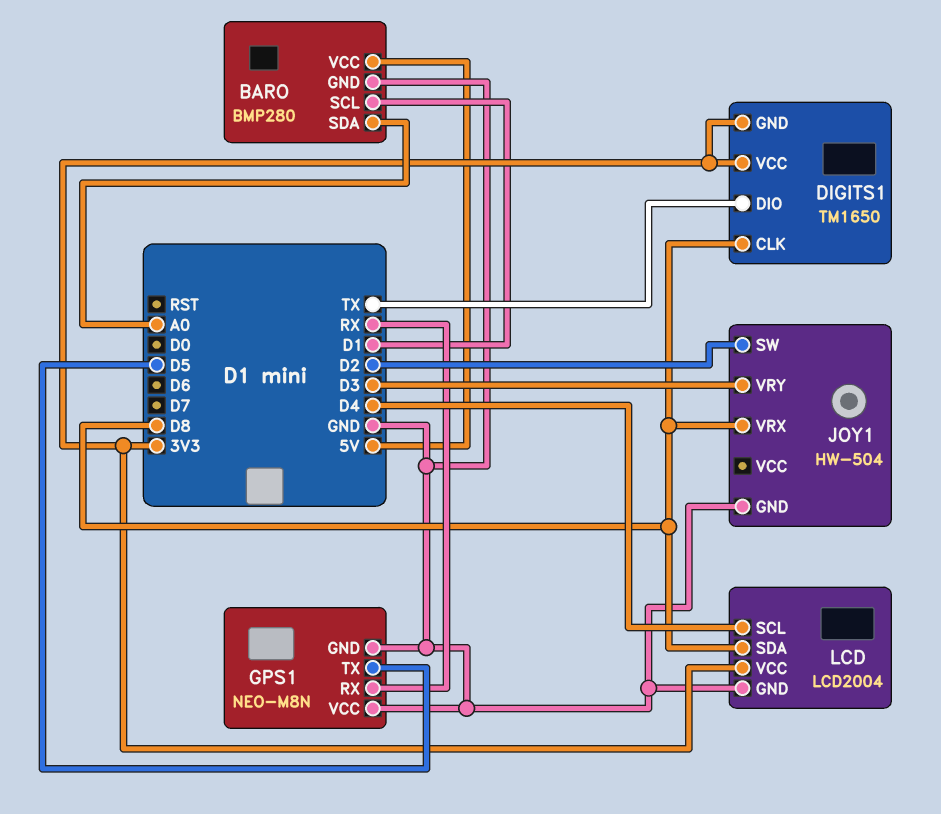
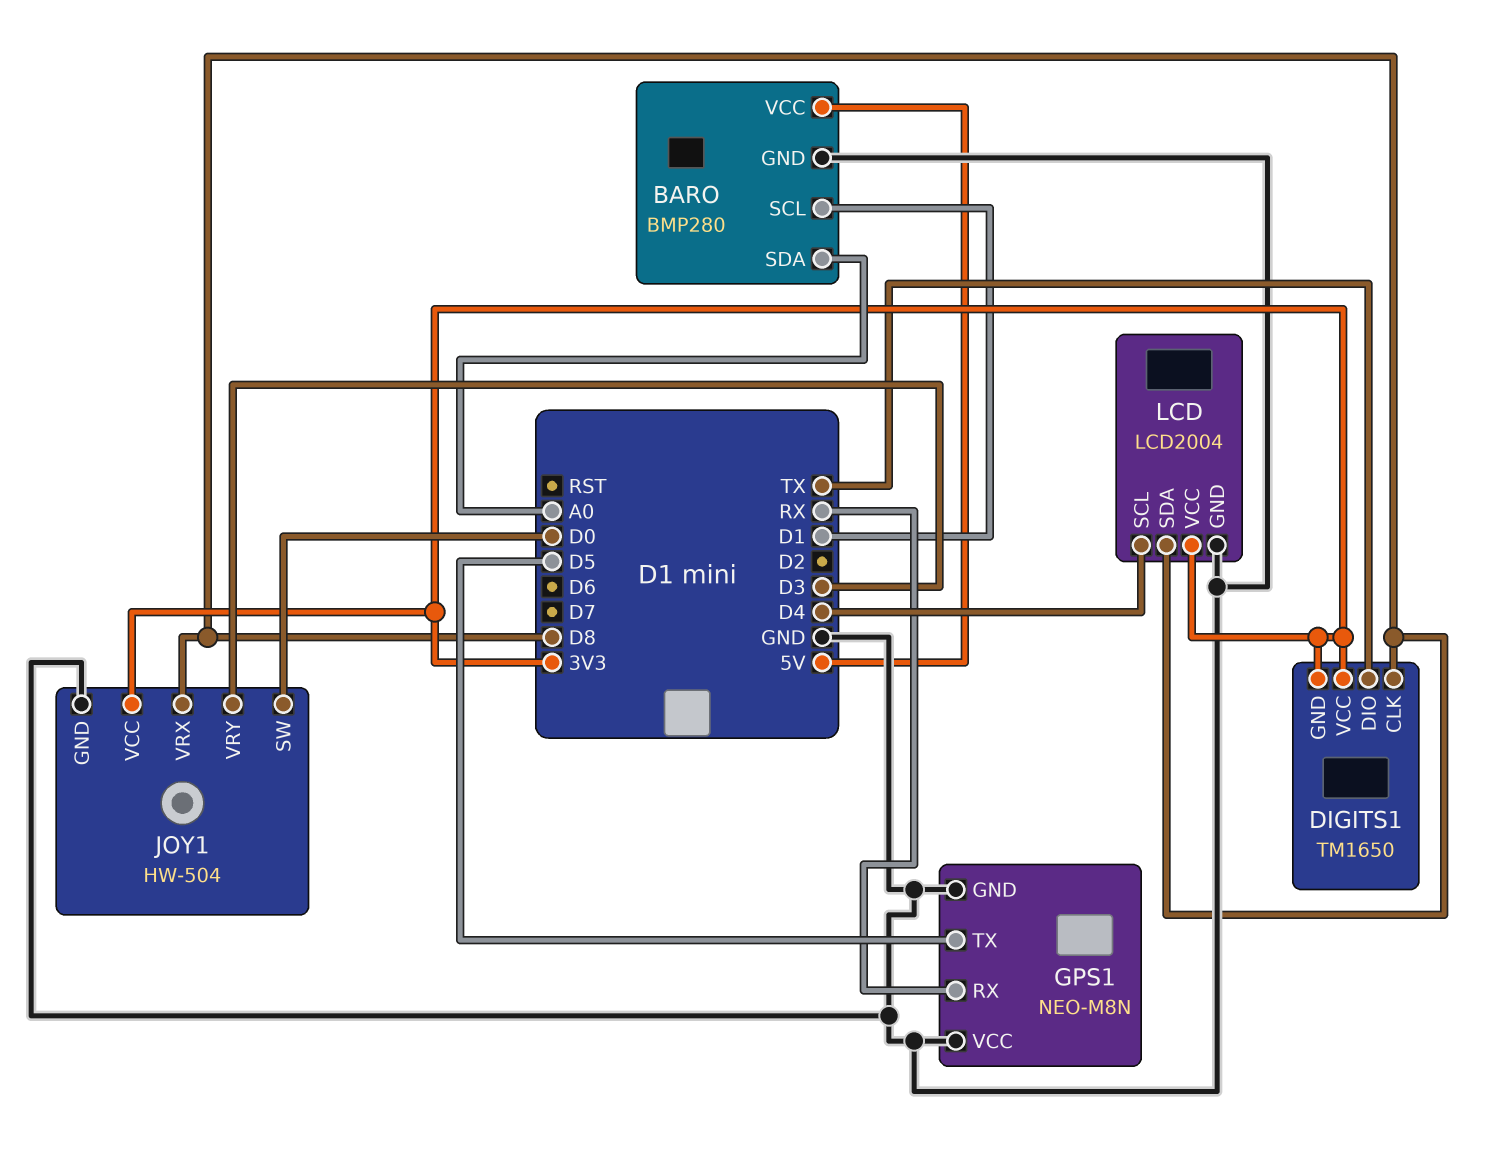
JOY1 pin SW: D2 -> D0
JOY1 pin VCC: none -> 3V3

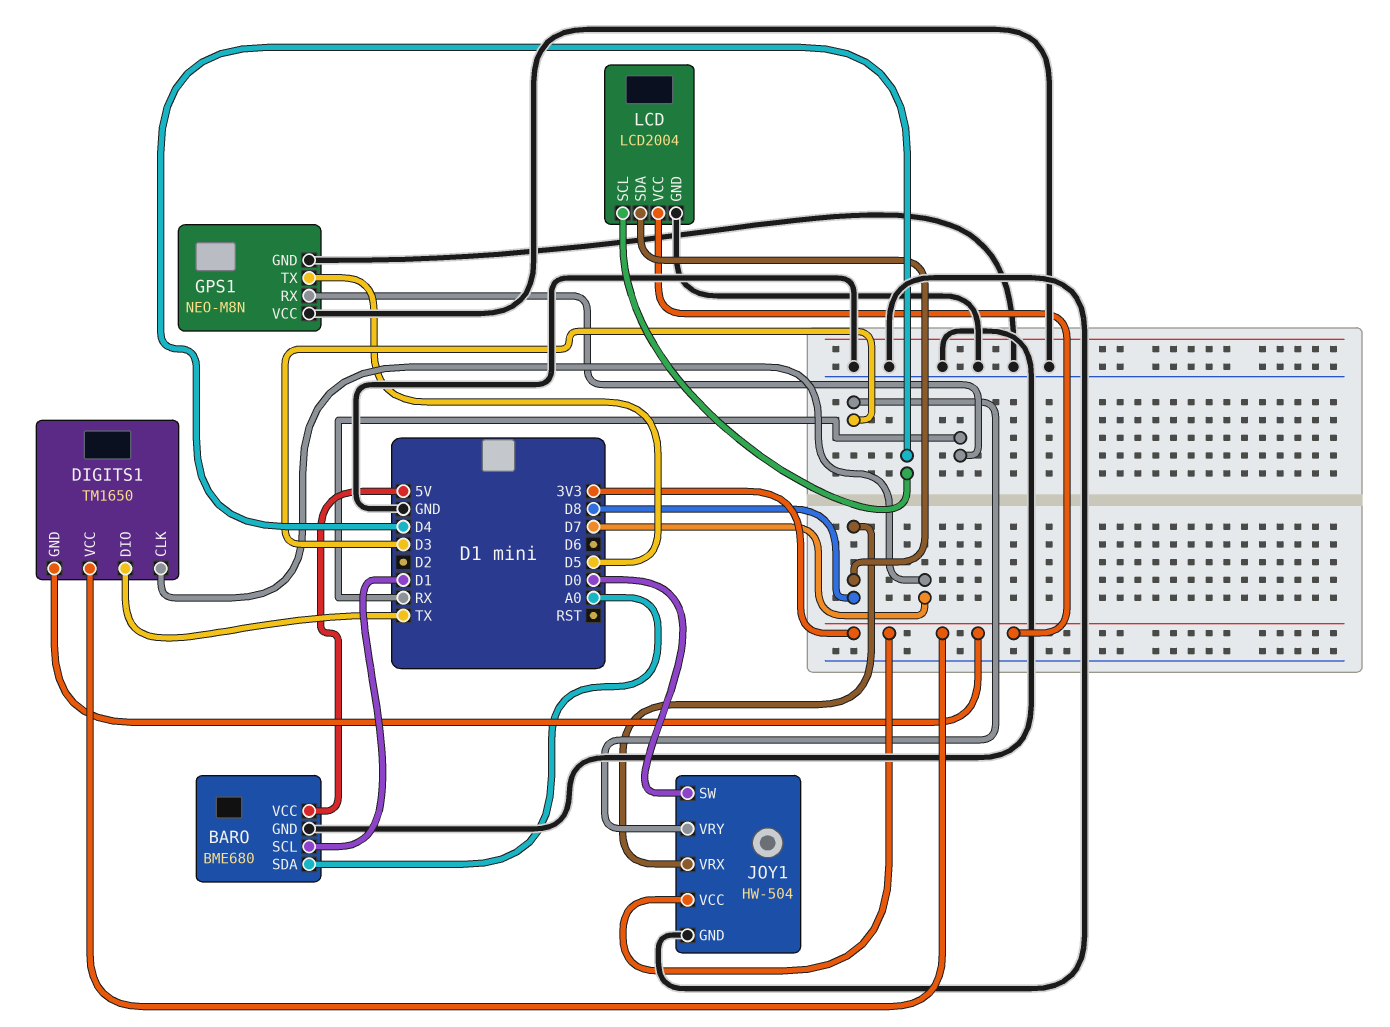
BARO: BMP280 -> BME680
DIGITS1 pin CLK: D8 -> D7

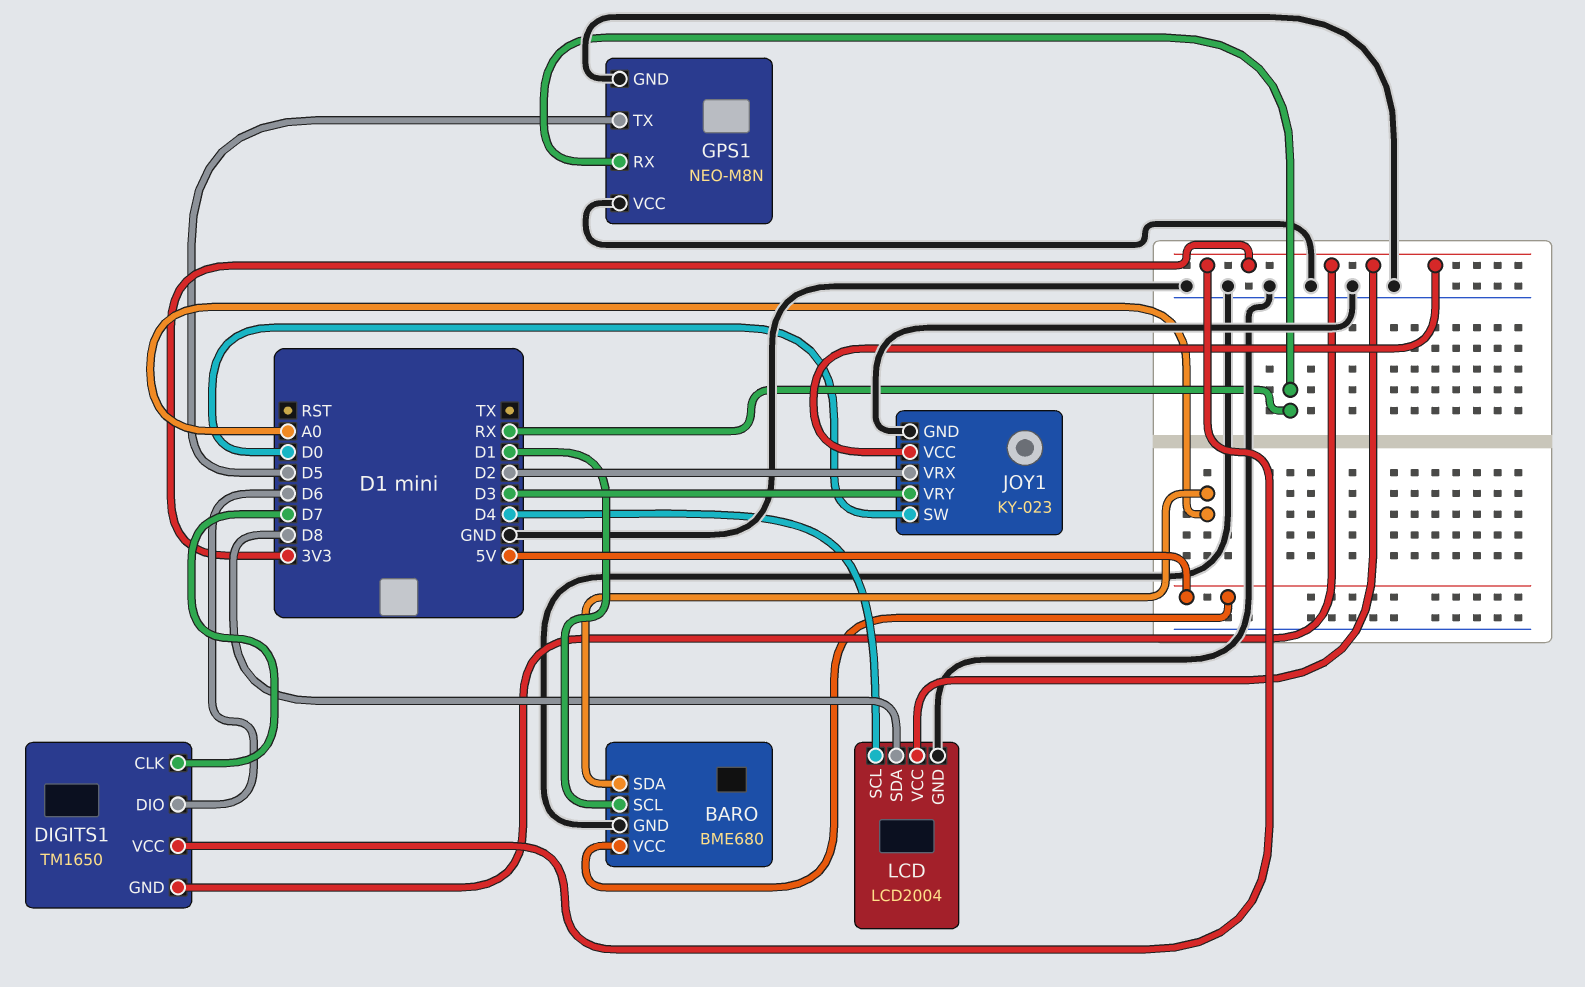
DIGITS1 pin DIO: TX -> D6
JOY1: HW-504 -> KY-023
JOY1 pin VRX: D8 -> D2

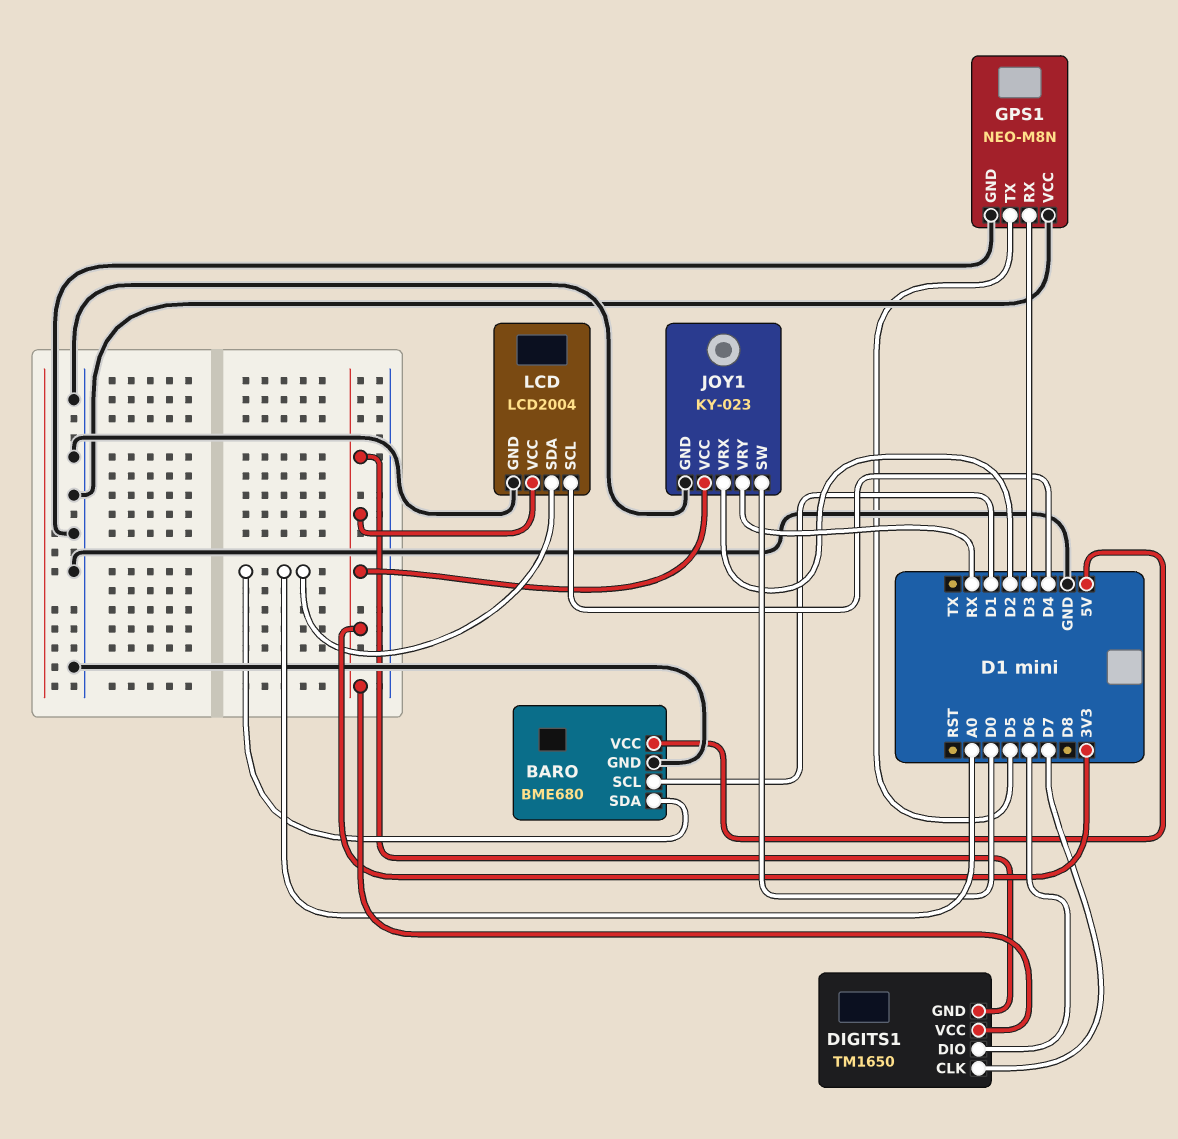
GPS1 pin RX: RX -> D3
JOY1 pin VRY: D3 -> RX
LCD pin SDA: D8 -> A0

